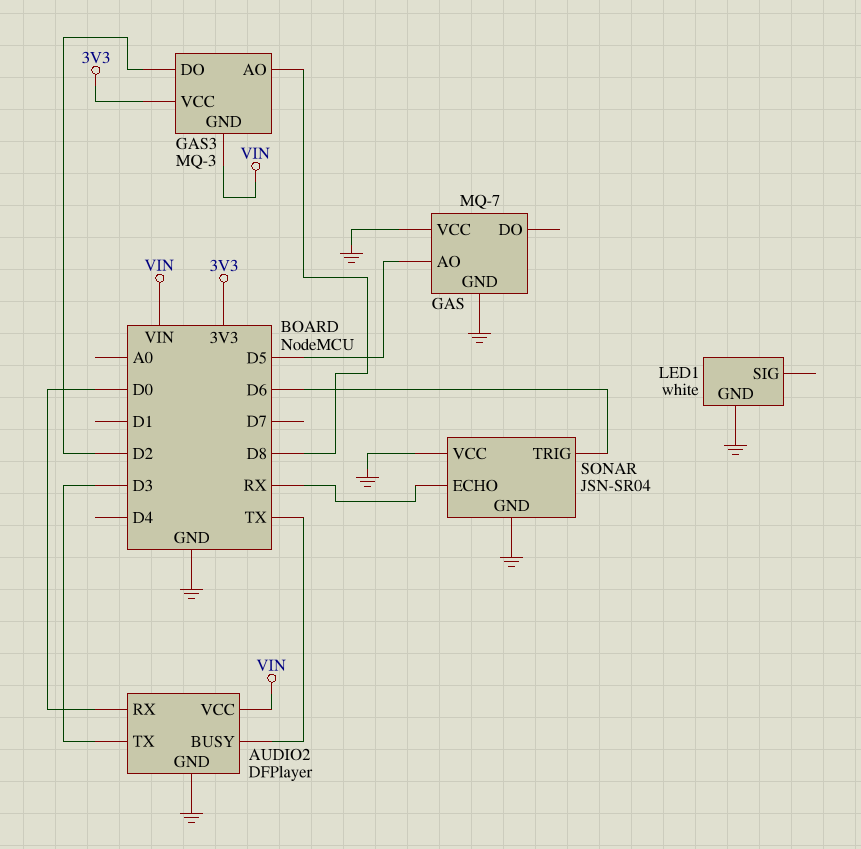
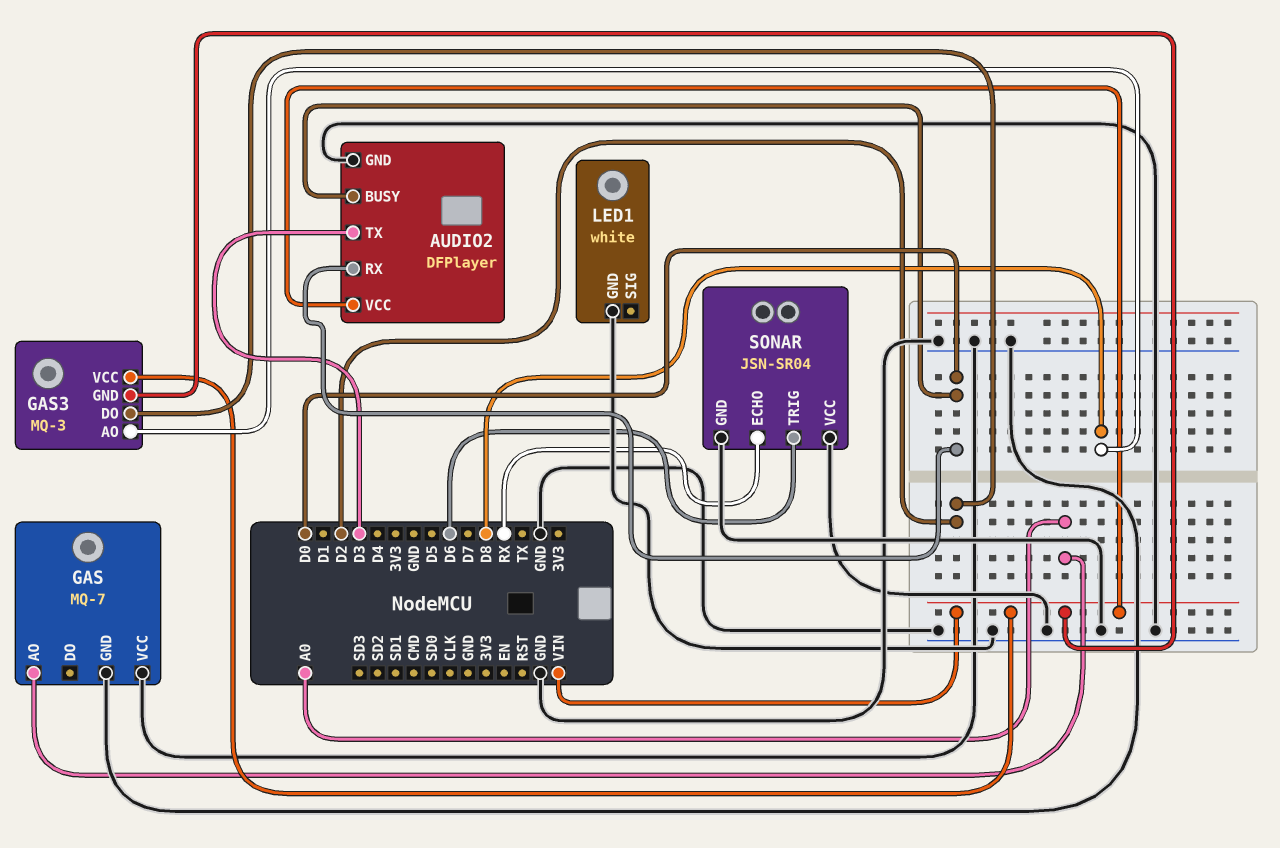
AUDIO2 pin BUSY: TX -> D0
GAS pin AO: D5 -> A0
GAS3 pin VCC: 3V3 -> VIN

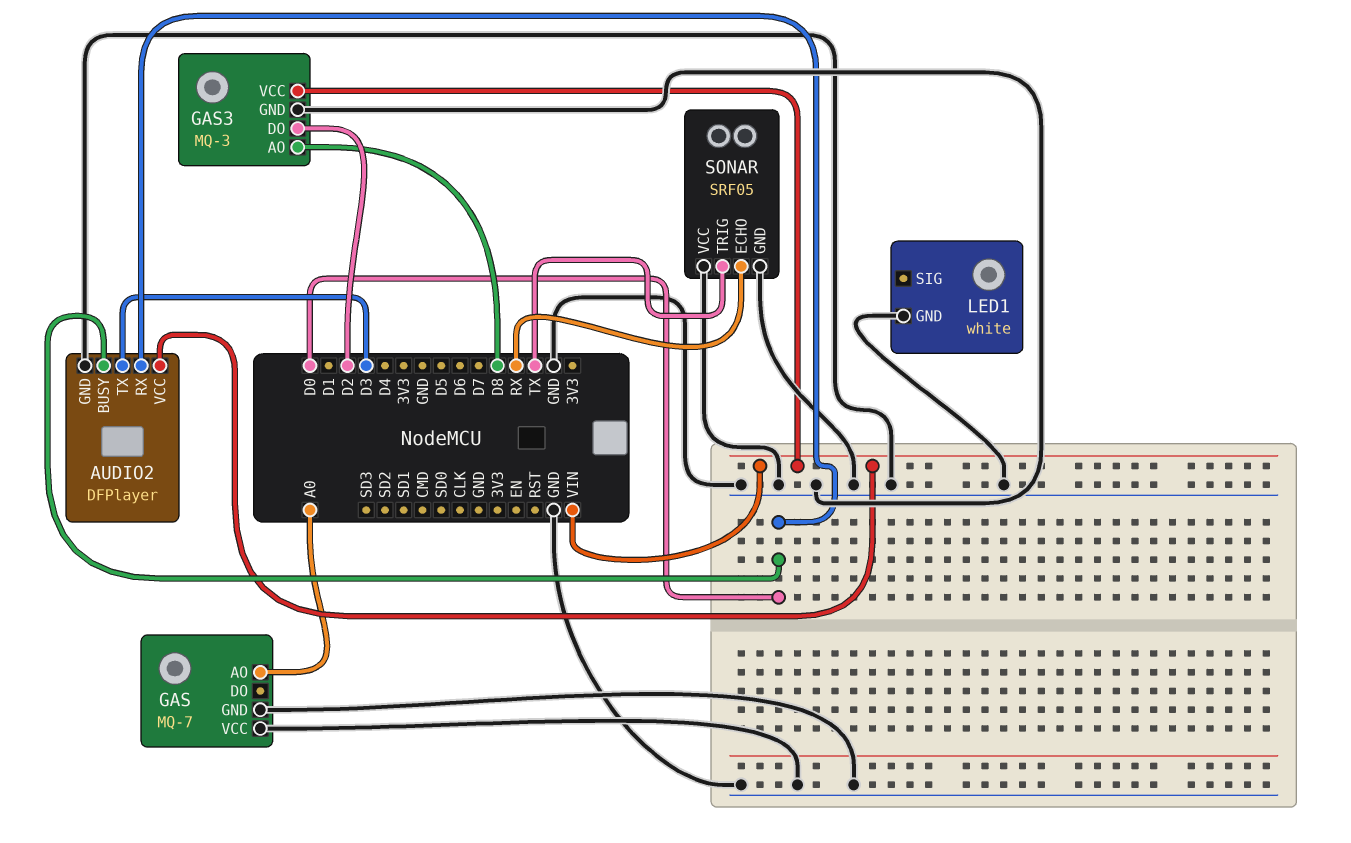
GAS3 pin GND: VIN -> GND
SONAR: JSN-SR04 -> SRF05
SONAR pin TRIG: D6 -> TX

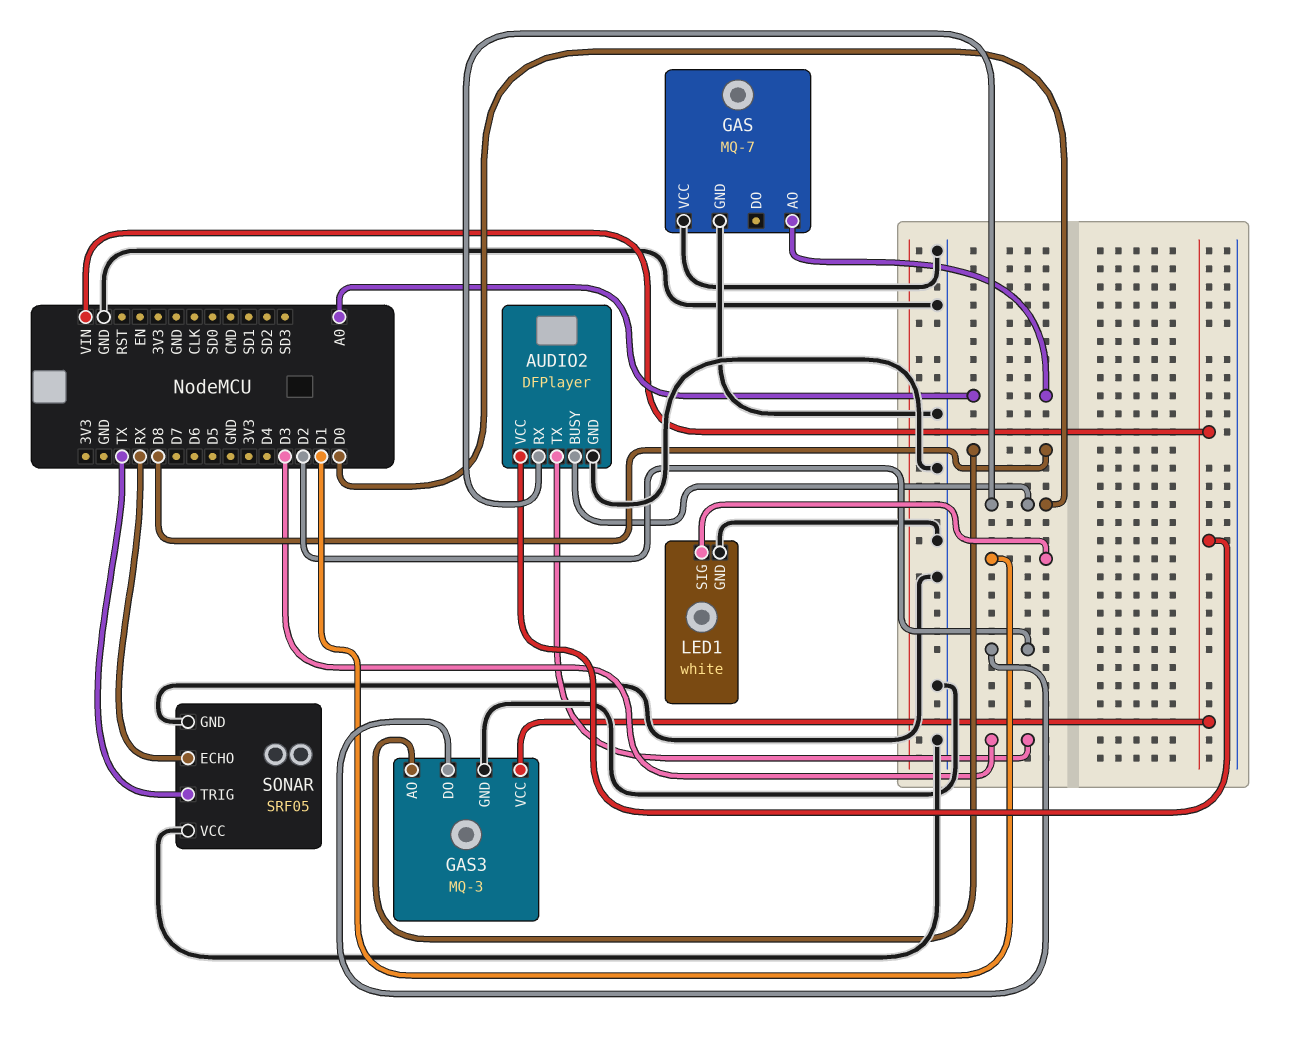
LED1 pin SIG: none -> D1

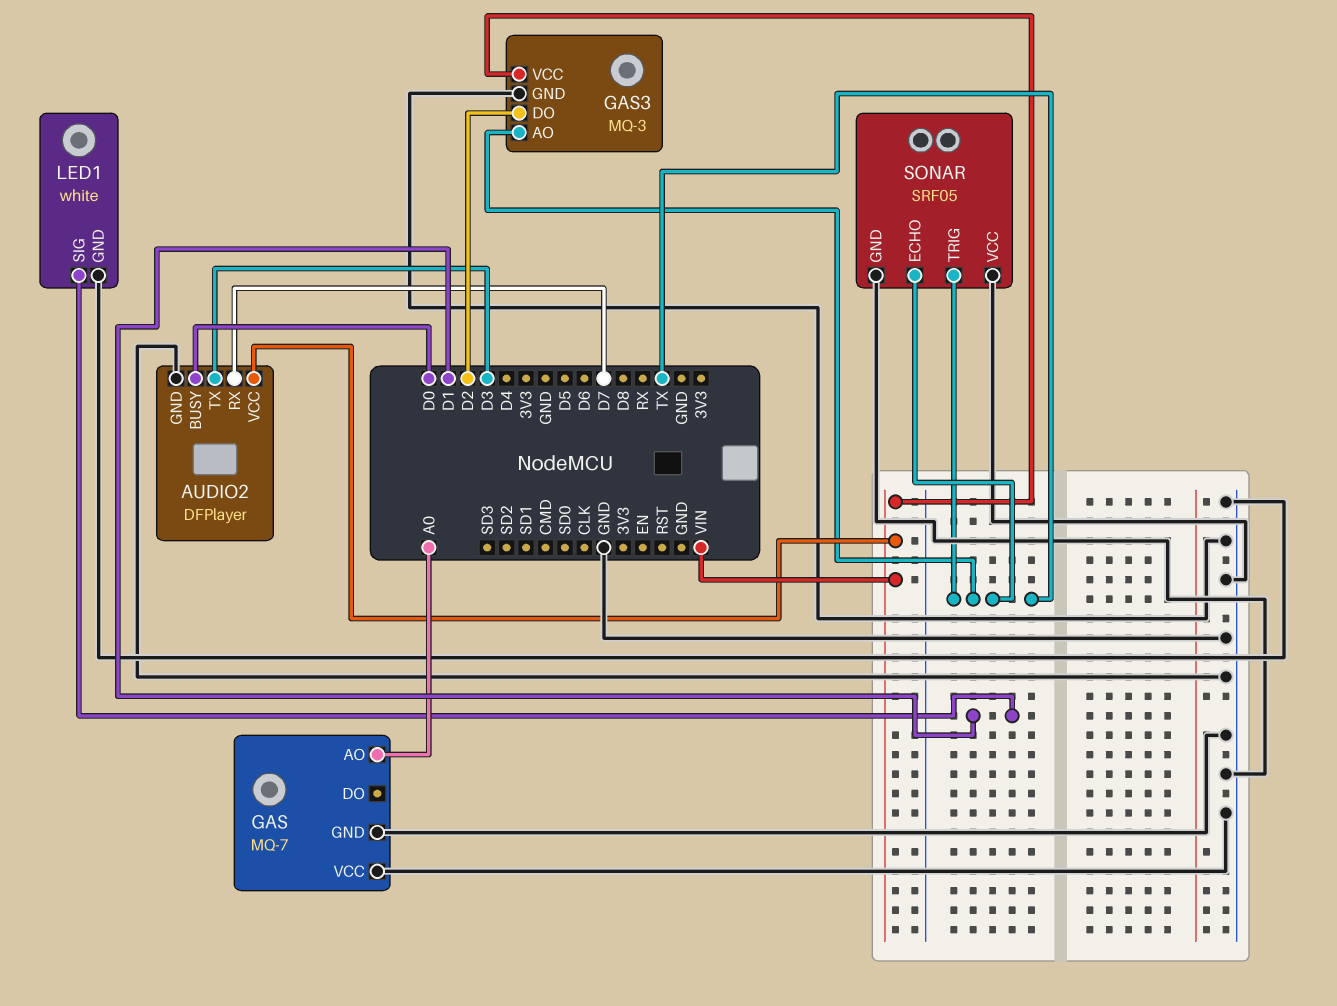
AUDIO2 pin RX: D0 -> D7
GAS3 pin AO: D8 -> TX
SONAR pin ECHO: RX -> TX

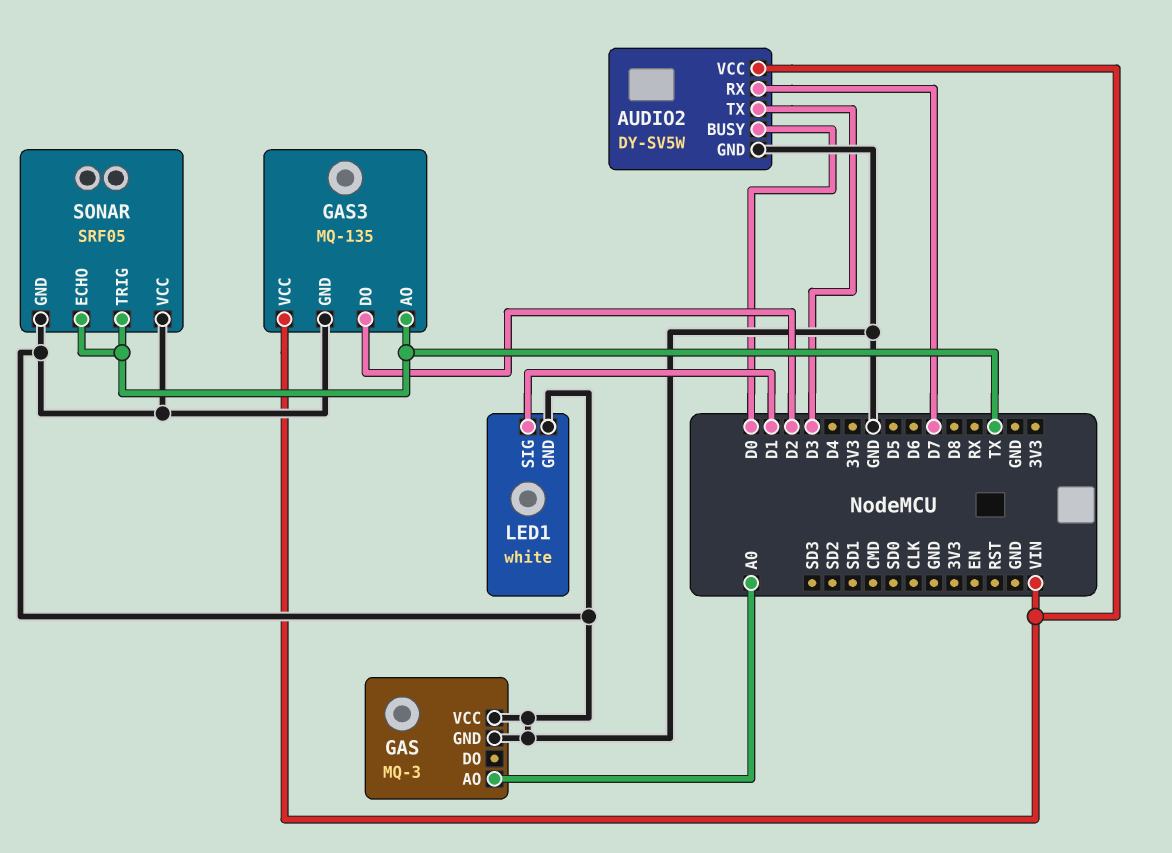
AUDIO2: DFPlayer -> DY-SV5W
GAS: MQ-7 -> MQ-3
GAS3: MQ-3 -> MQ-135

